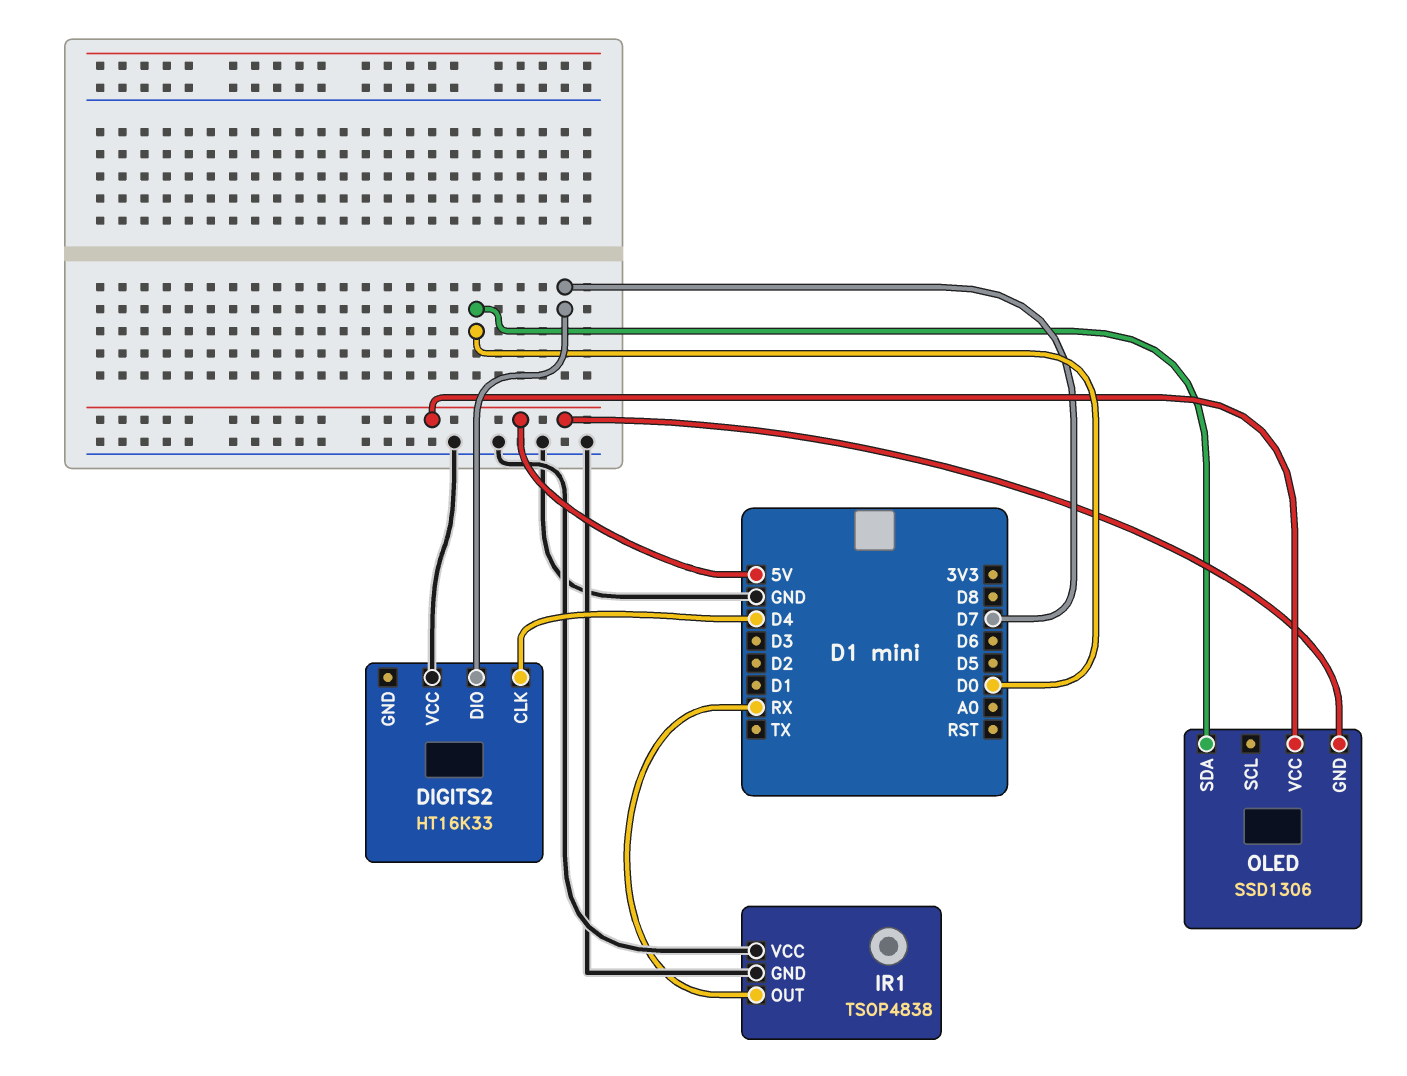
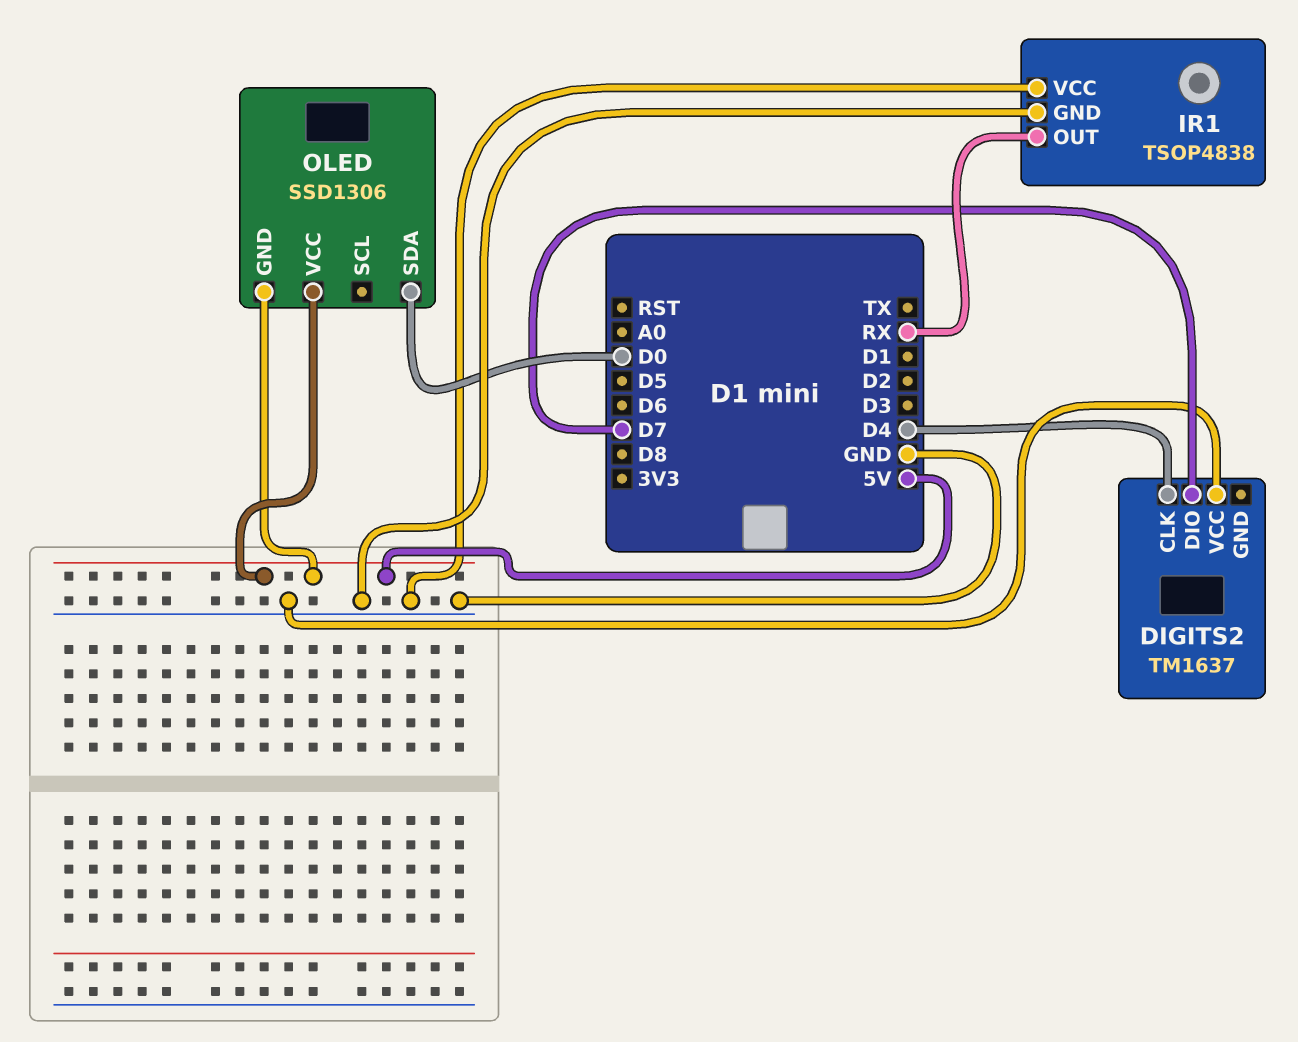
DIGITS2: HT16K33 -> TM1637

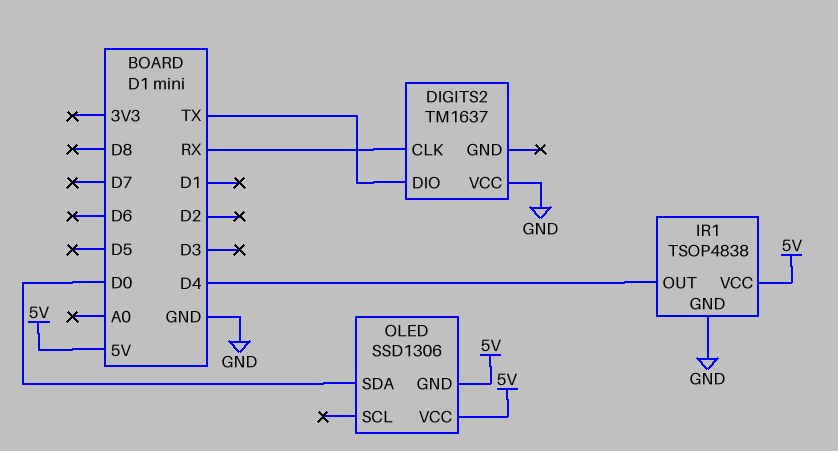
DIGITS2 pin CLK: D4 -> RX
DIGITS2 pin DIO: D7 -> TX
IR1 pin OUT: RX -> D4
IR1 pin VCC: GND -> 5V

